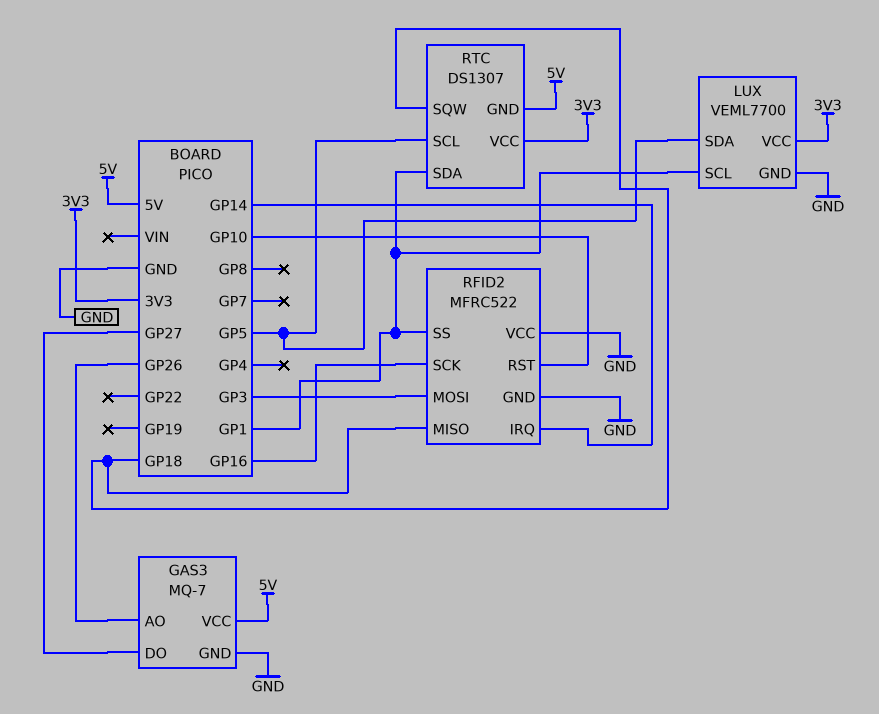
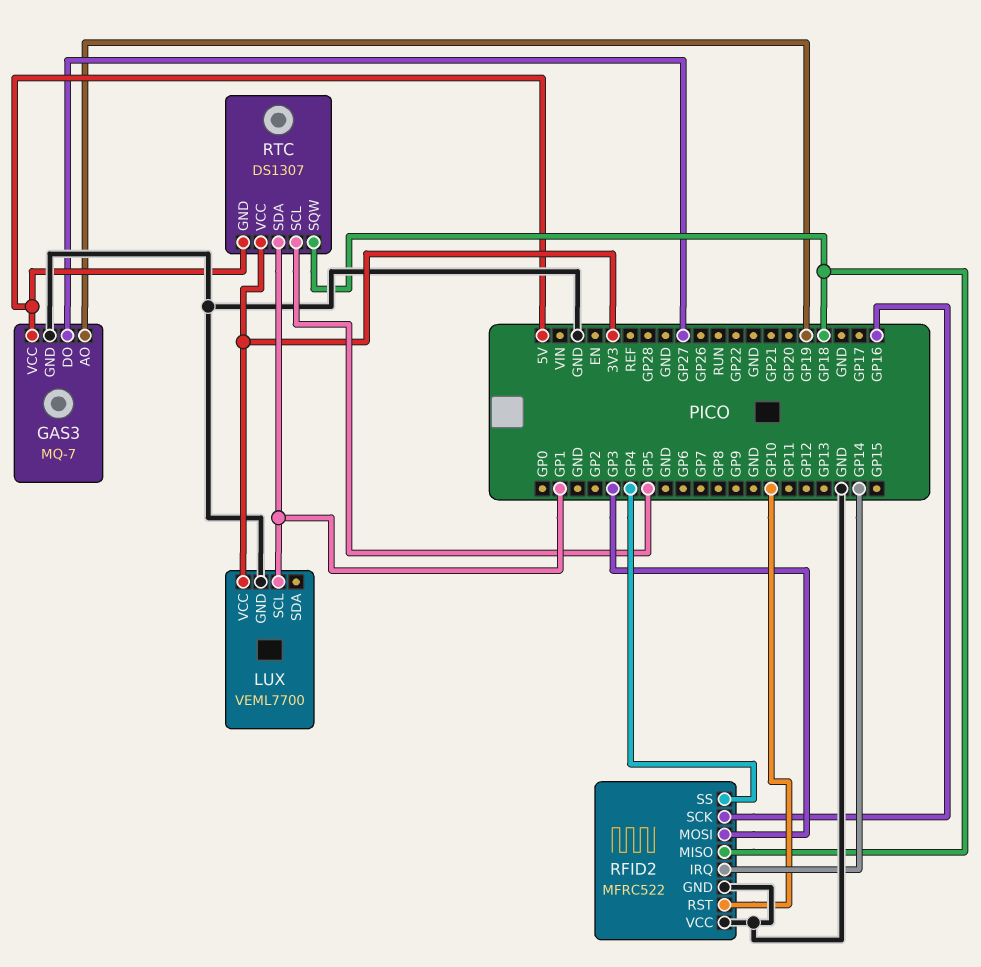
GAS3 pin AO: GP26 -> GP19
LUX pin SDA: GP5 -> none
RFID2 pin SS: GP1 -> GP4

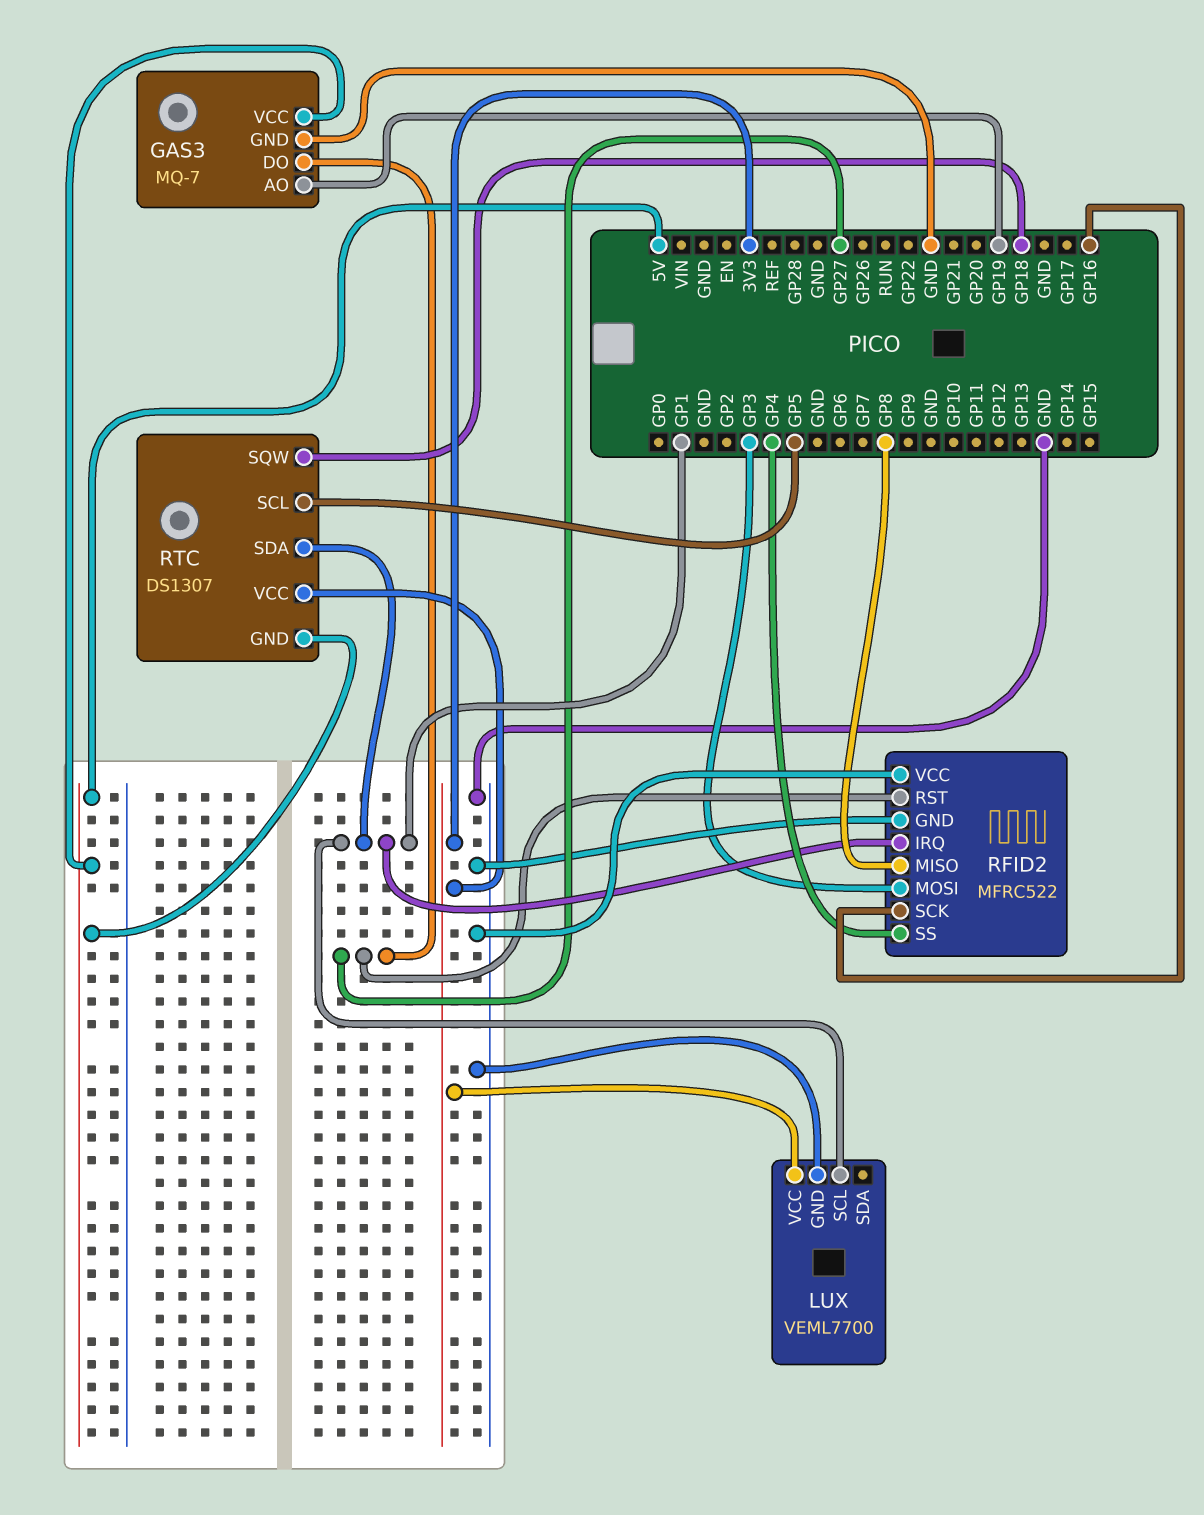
RFID2 pin IRQ: GP14 -> GP1
RFID2 pin MISO: GP18 -> GP8
RFID2 pin RST: GP10 -> GP27

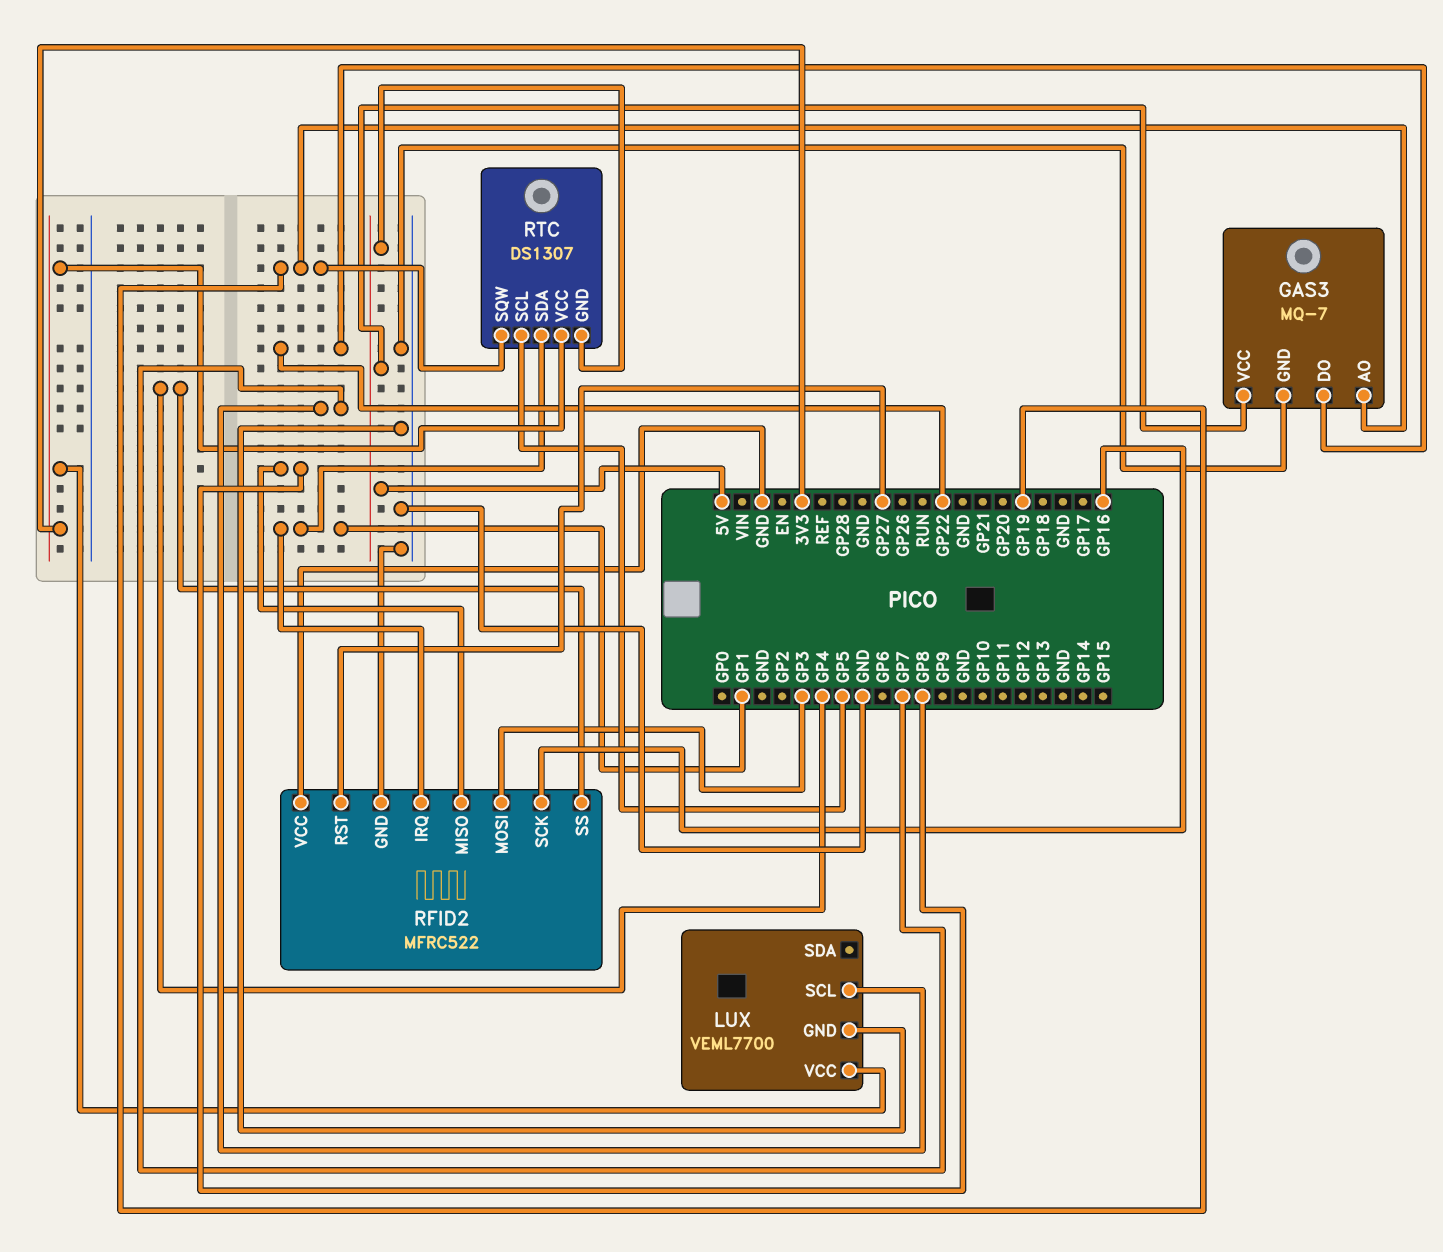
GAS3 pin DO: GP27 -> GP22
LUX pin SCL: GP1 -> GP7
RTC pin SQW: GP18 -> GP19

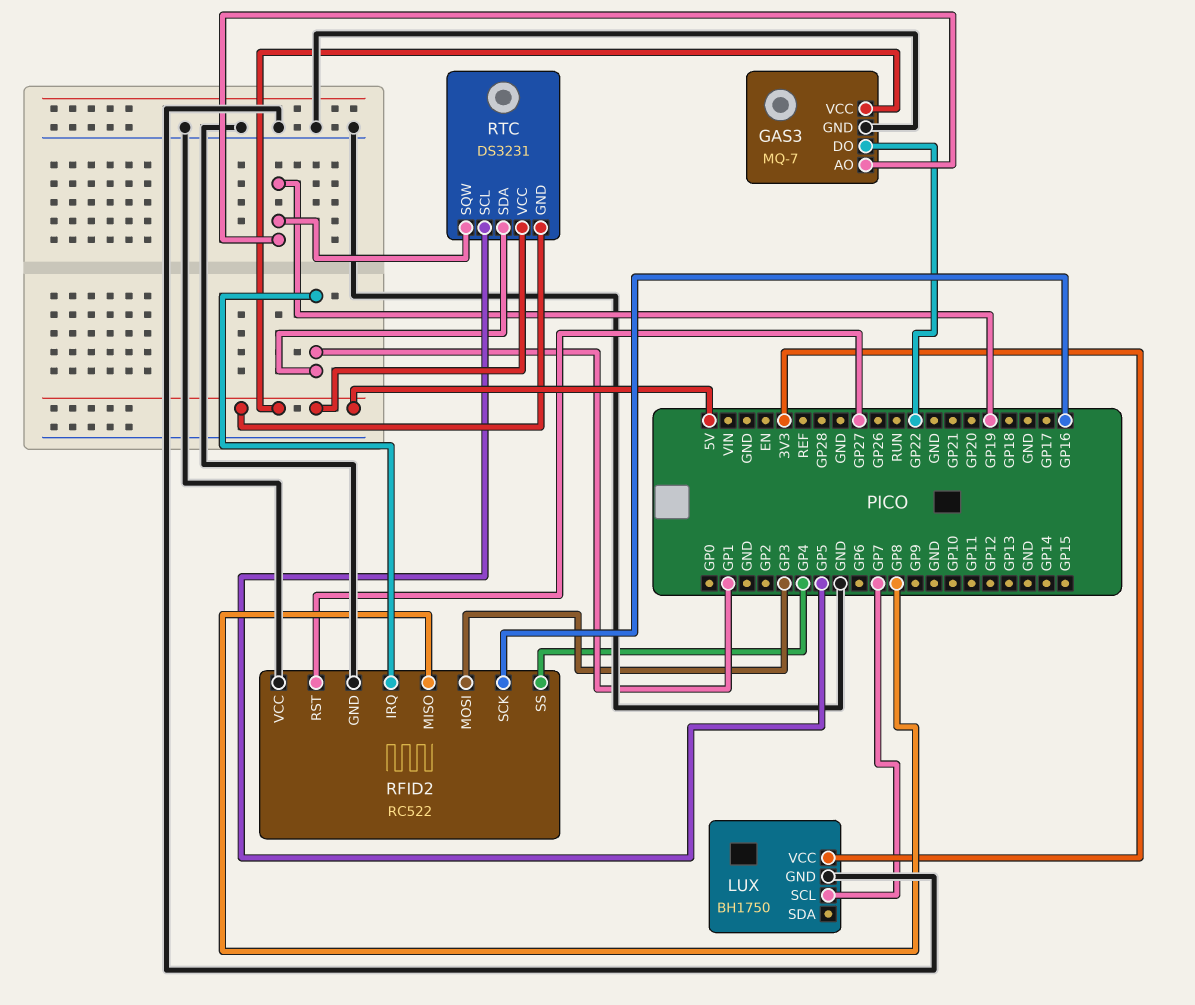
LUX: VEML7700 -> BH1750
RFID2: MFRC522 -> RC522
RTC: DS1307 -> DS3231
RTC pin VCC: 3V3 -> 5V

